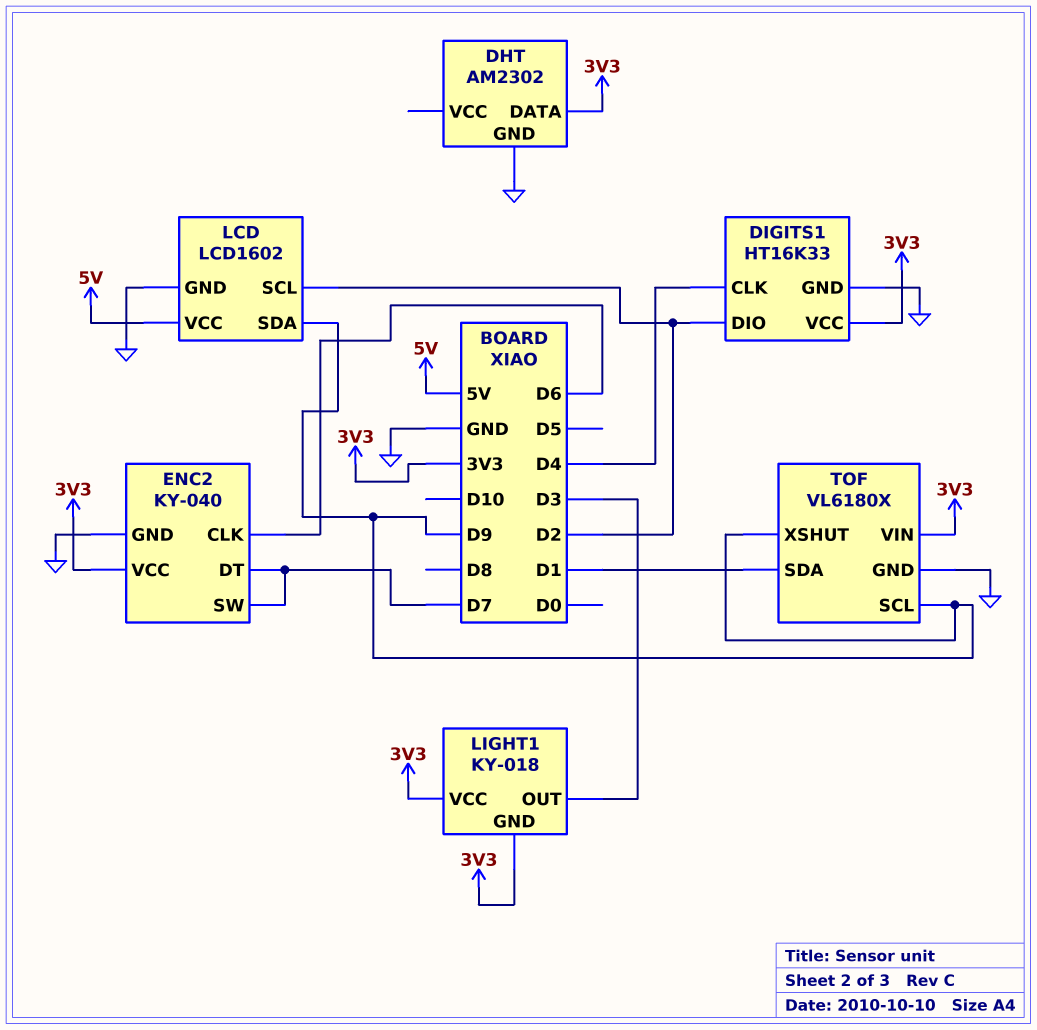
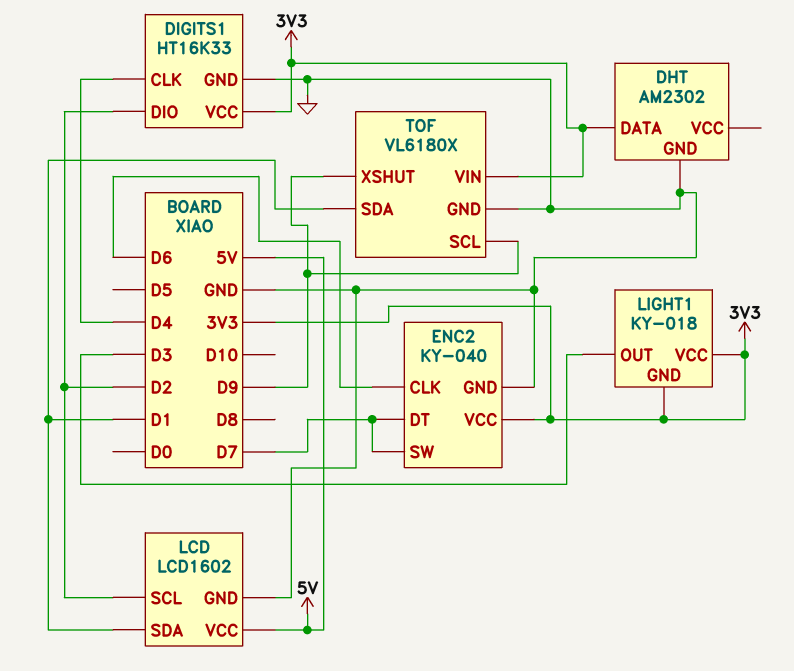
LCD pin SDA: D9 -> D1

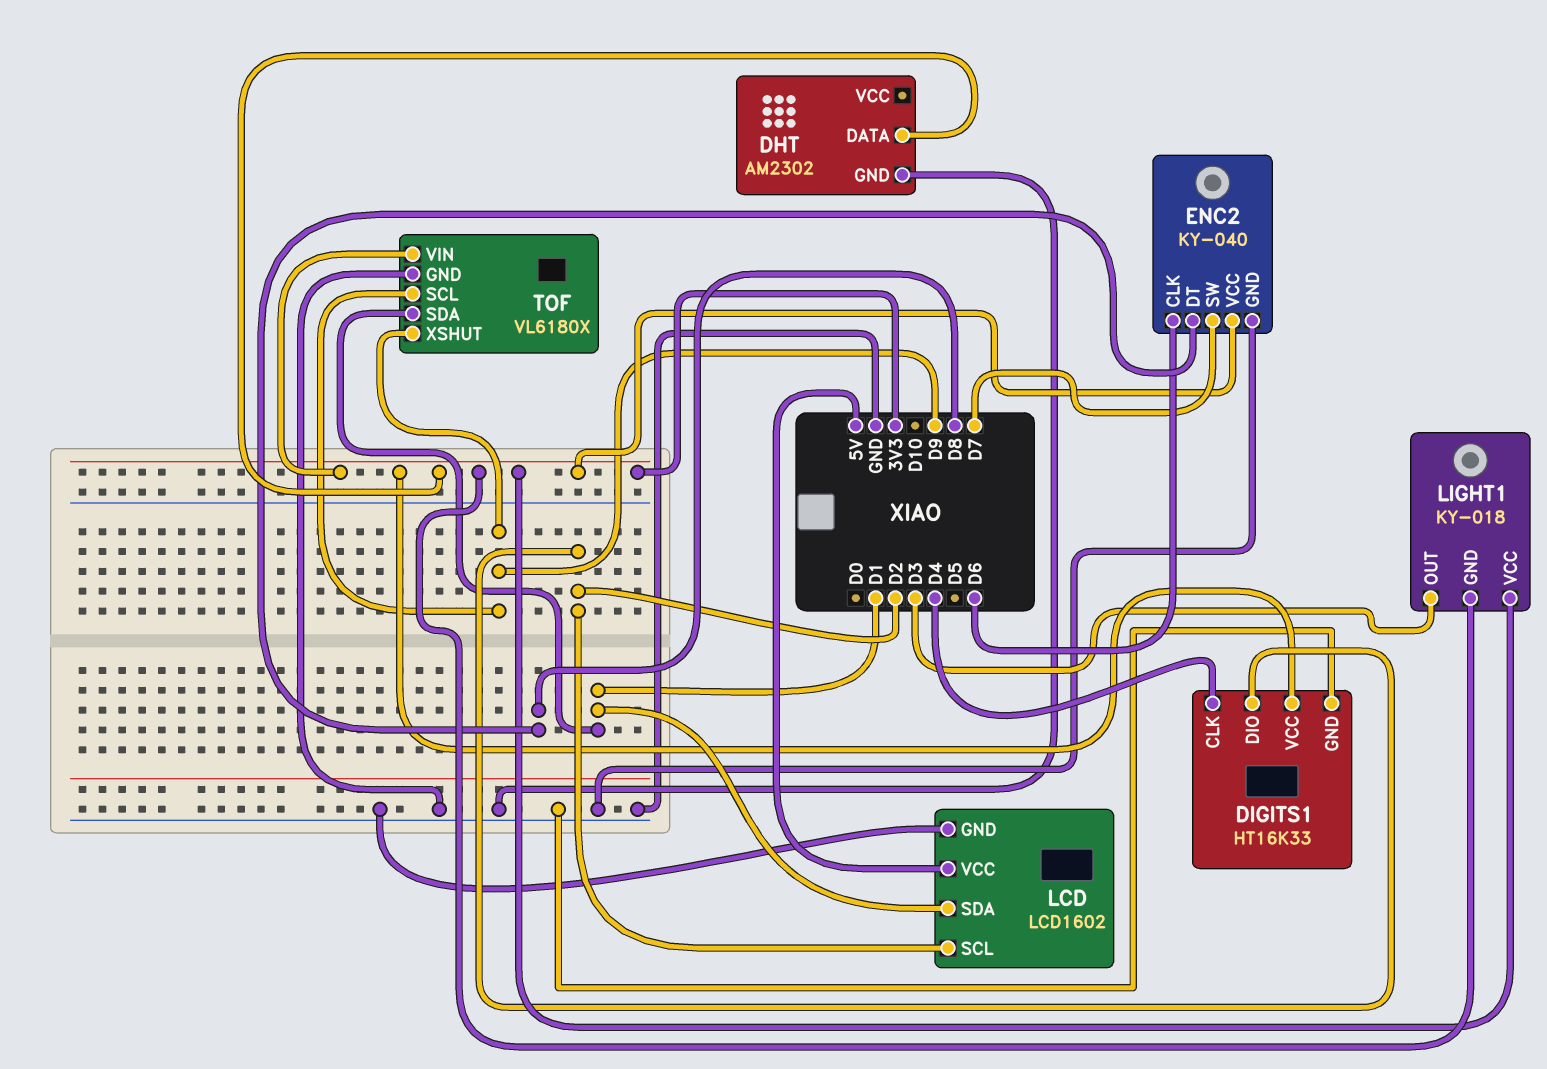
ENC2 pin DT: D7 -> D8

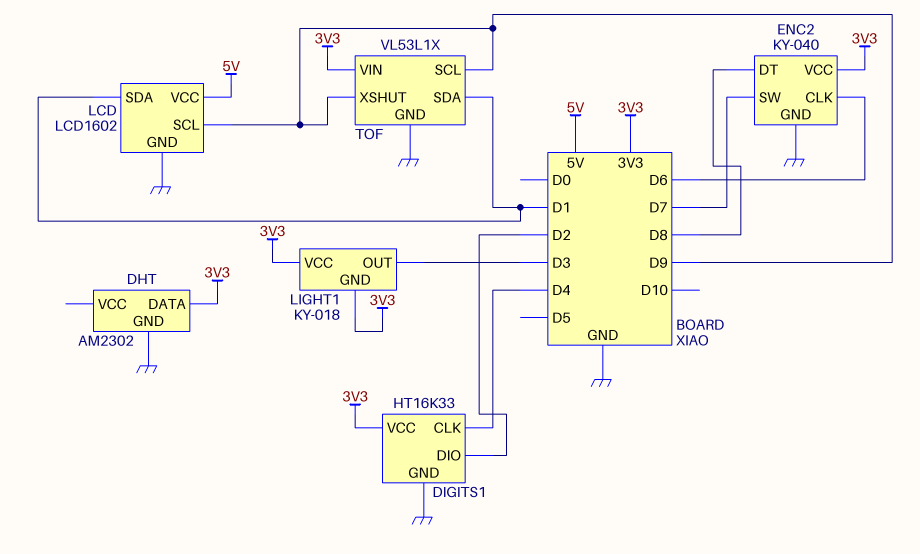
LCD pin SCL: D2 -> D9
TOF: VL6180X -> VL53L1X

